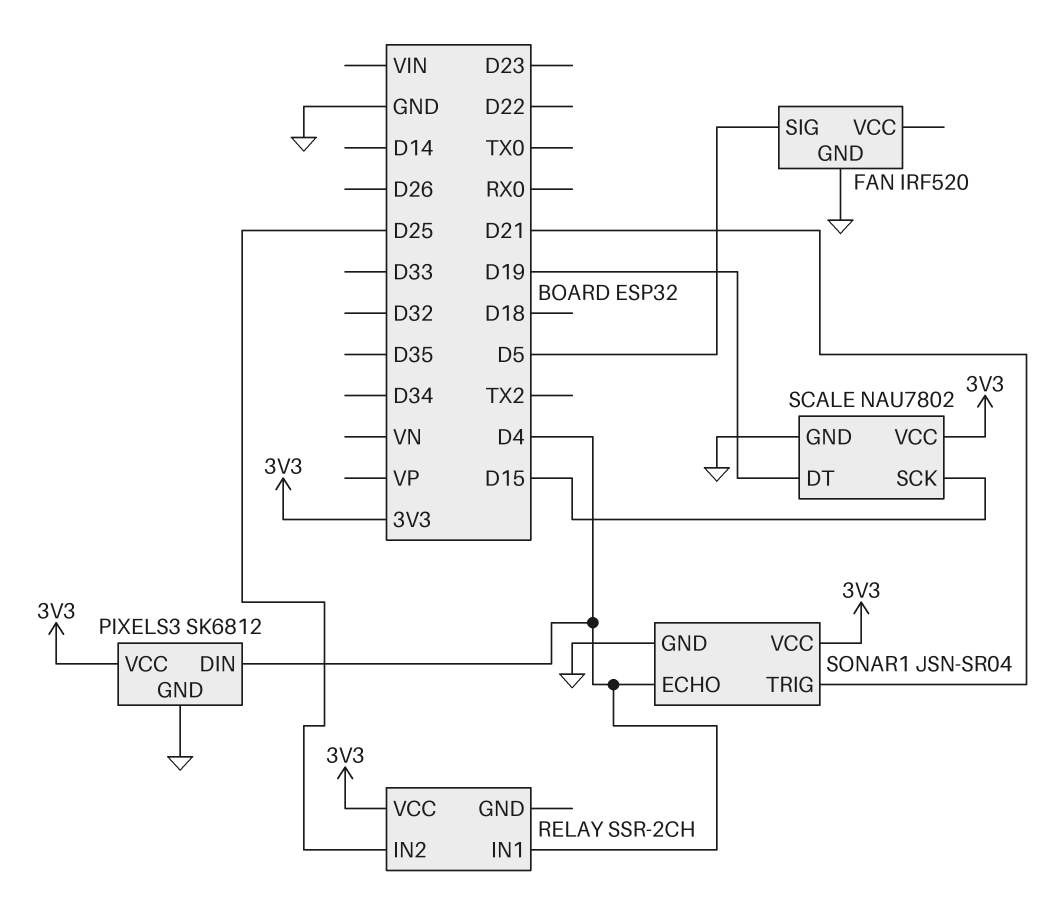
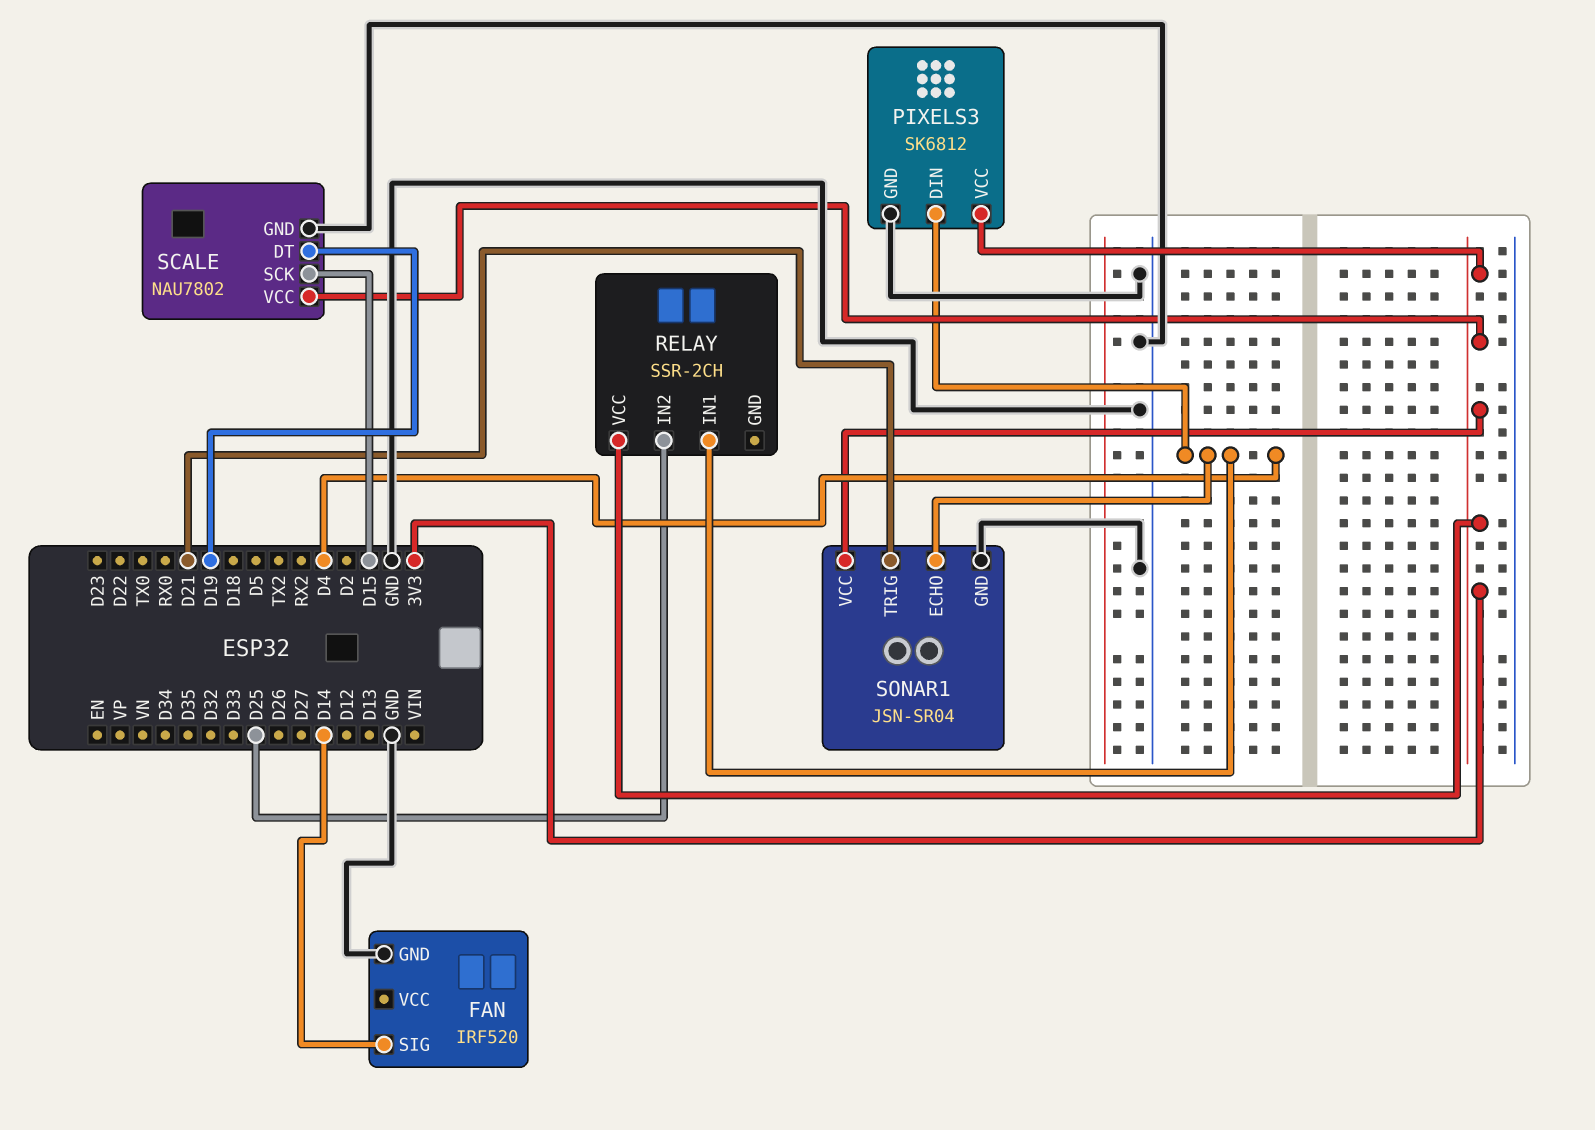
FAN pin SIG: D5 -> D14

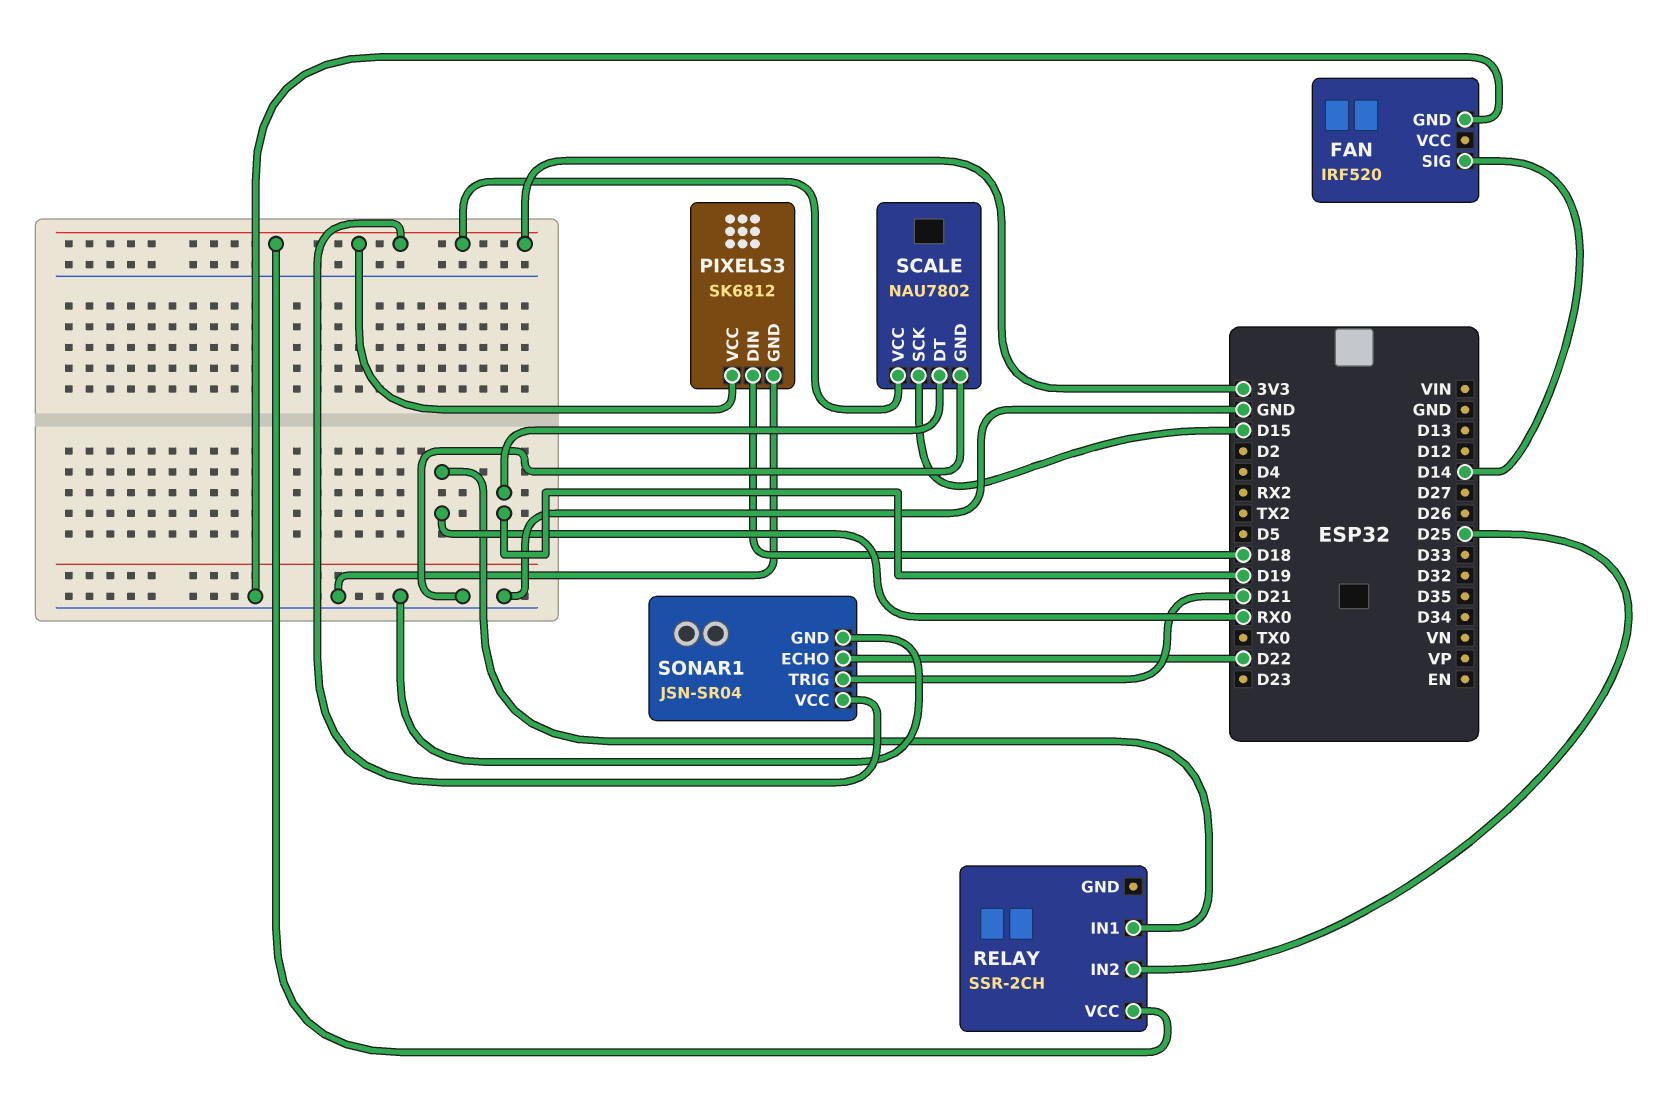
PIXELS3 pin DIN: D4 -> D18
RELAY pin IN1: D4 -> RX0
SONAR1 pin ECHO: D4 -> D22

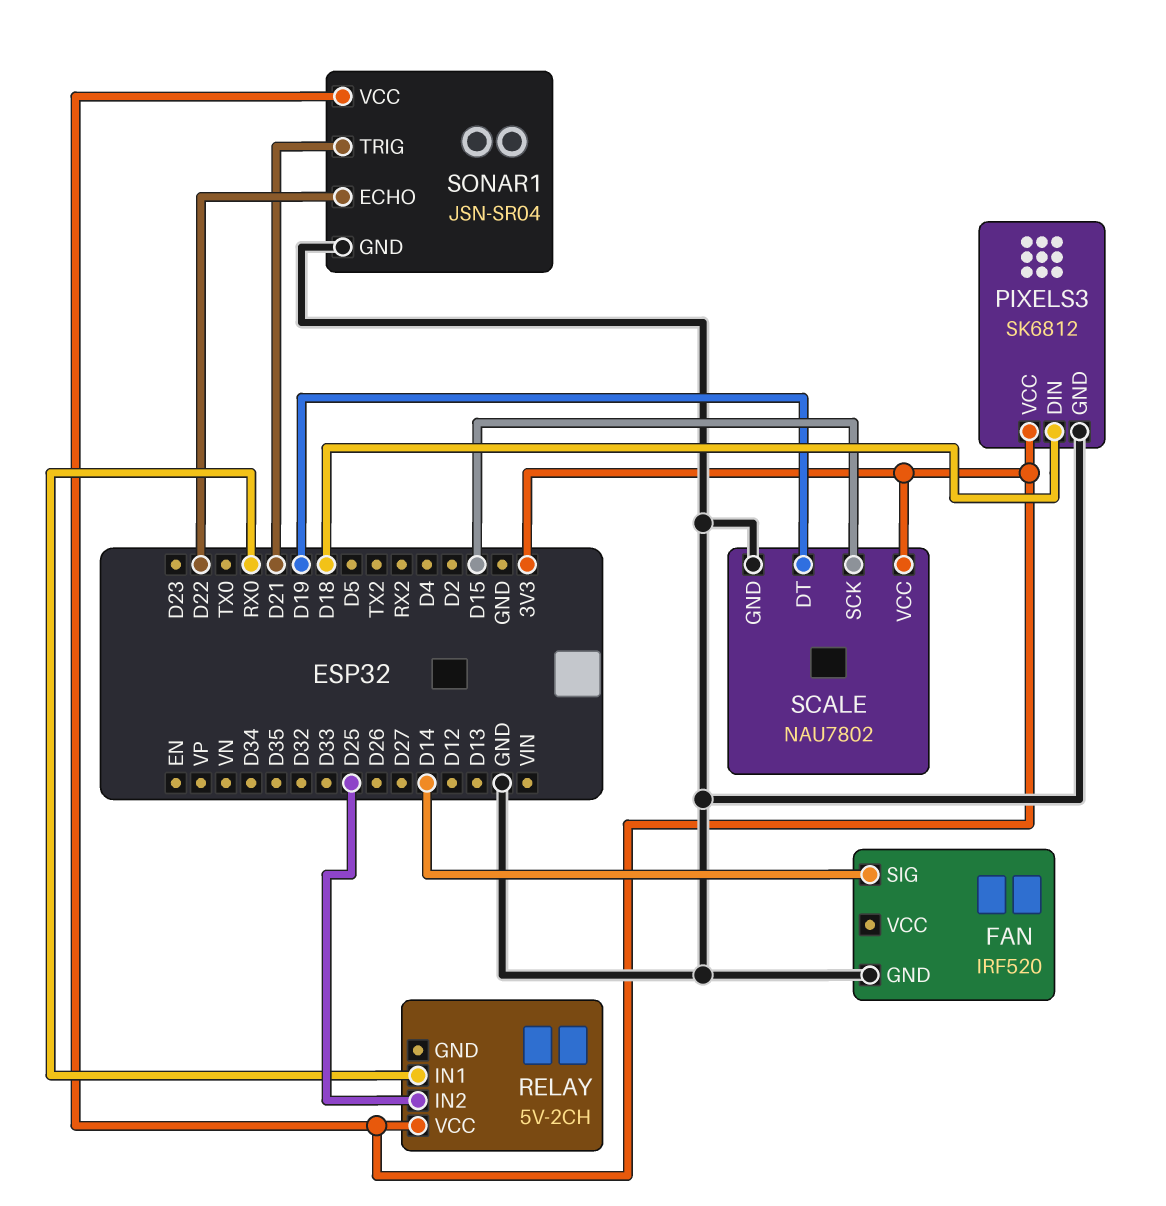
RELAY: SSR-2CH -> 5V-2CH

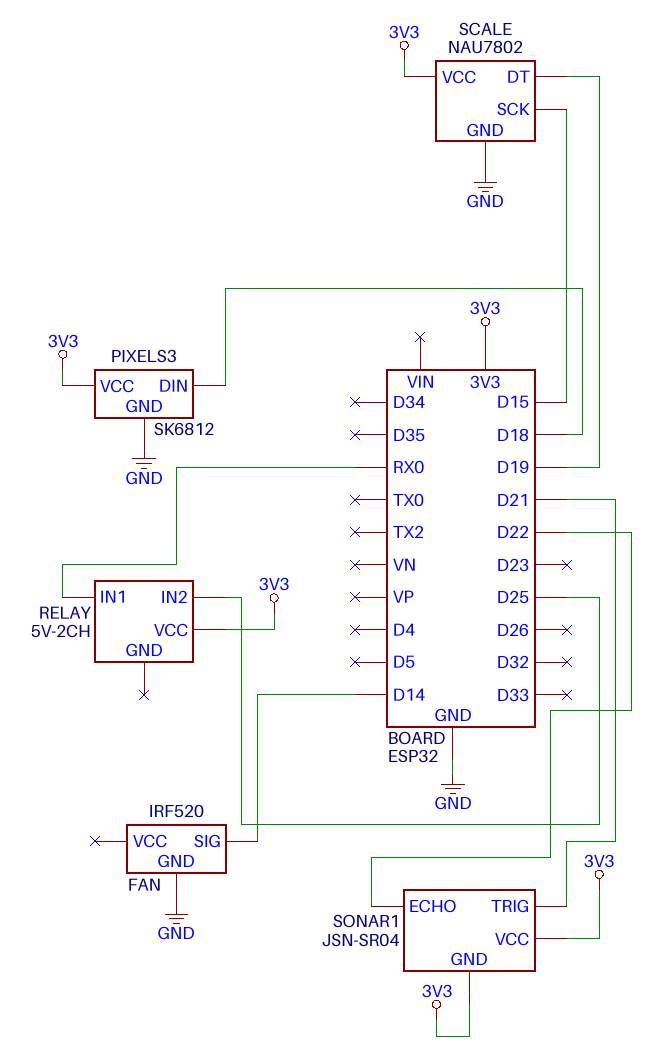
SONAR1 pin GND: GND -> 3V3

